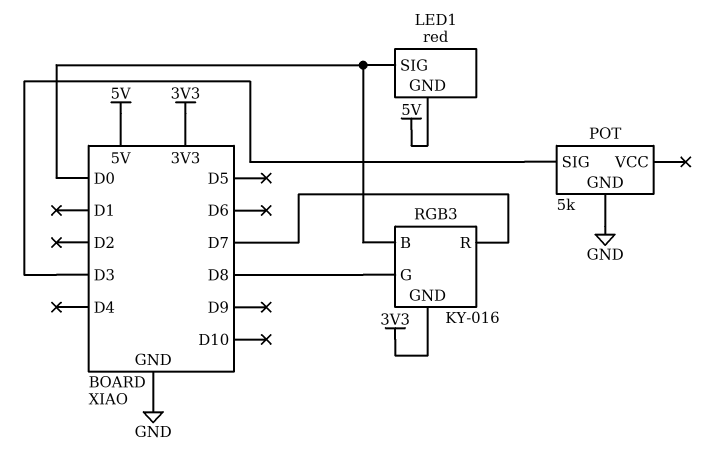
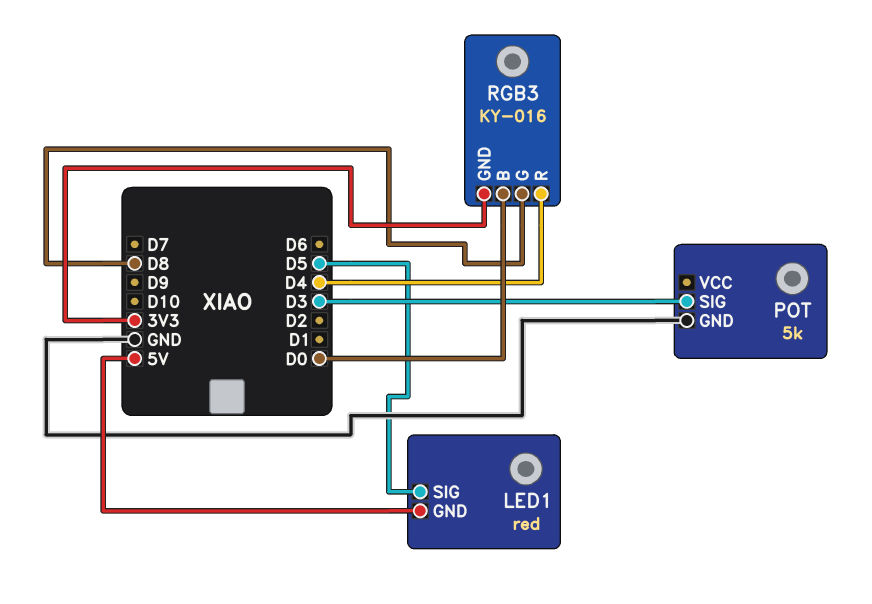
LED1 pin SIG: D0 -> D5
RGB3 pin R: D7 -> D4

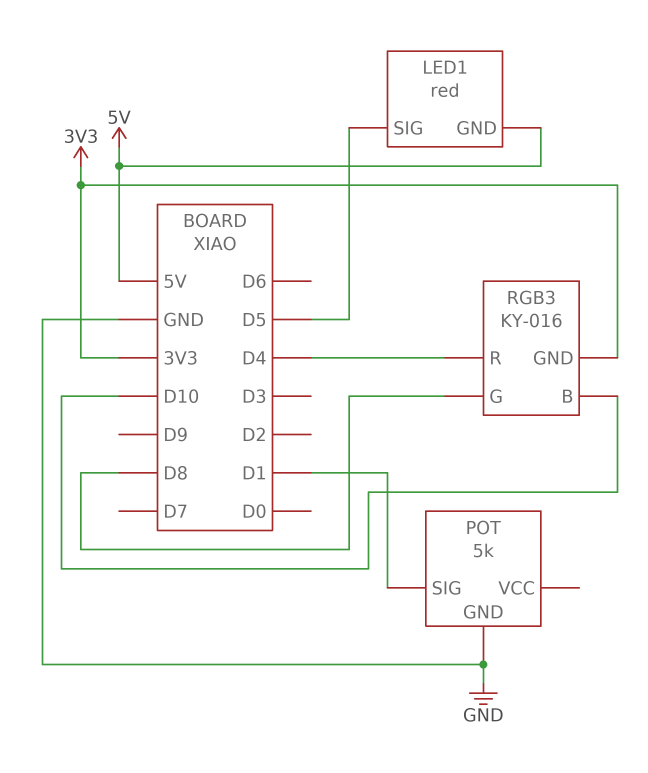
POT pin SIG: D3 -> D1
RGB3 pin B: D0 -> D10

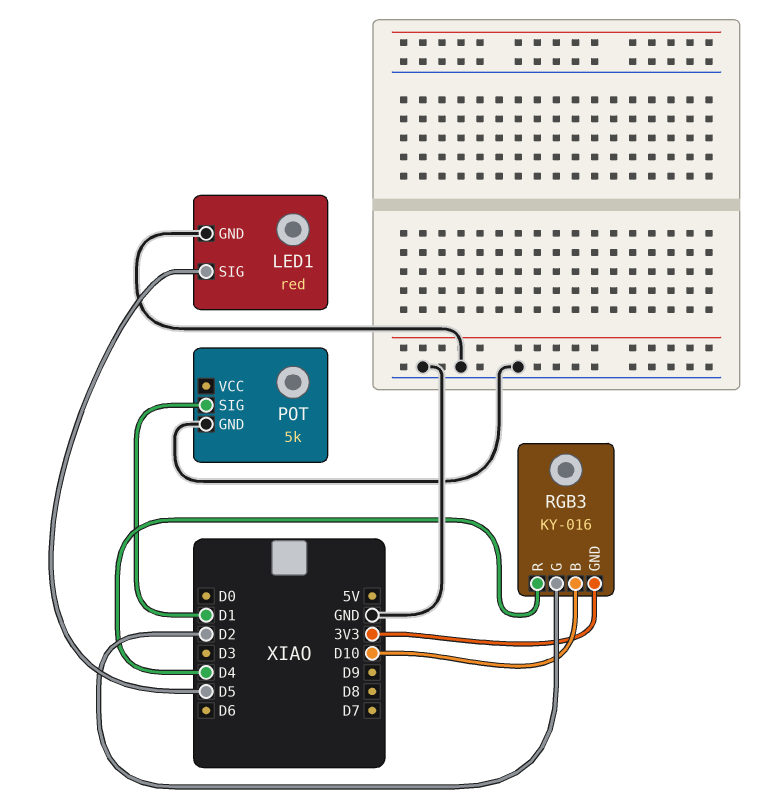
LED1 pin GND: 5V -> GND
RGB3 pin G: D8 -> D2

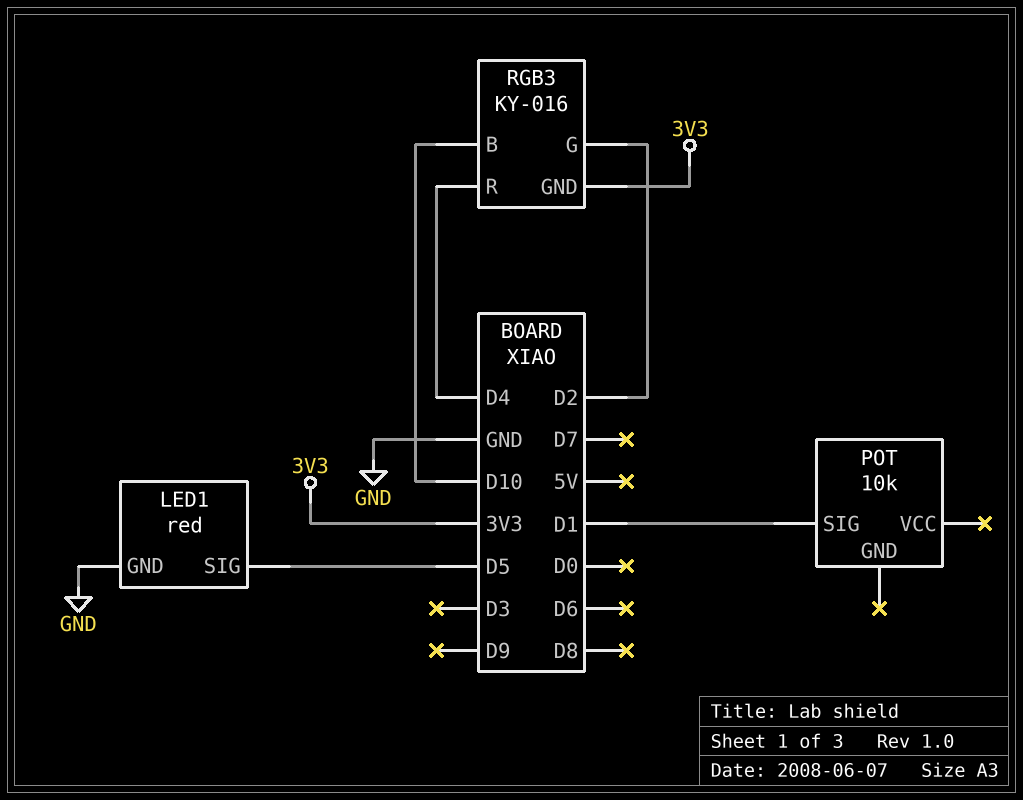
POT: 5k -> 10k
POT pin GND: GND -> none

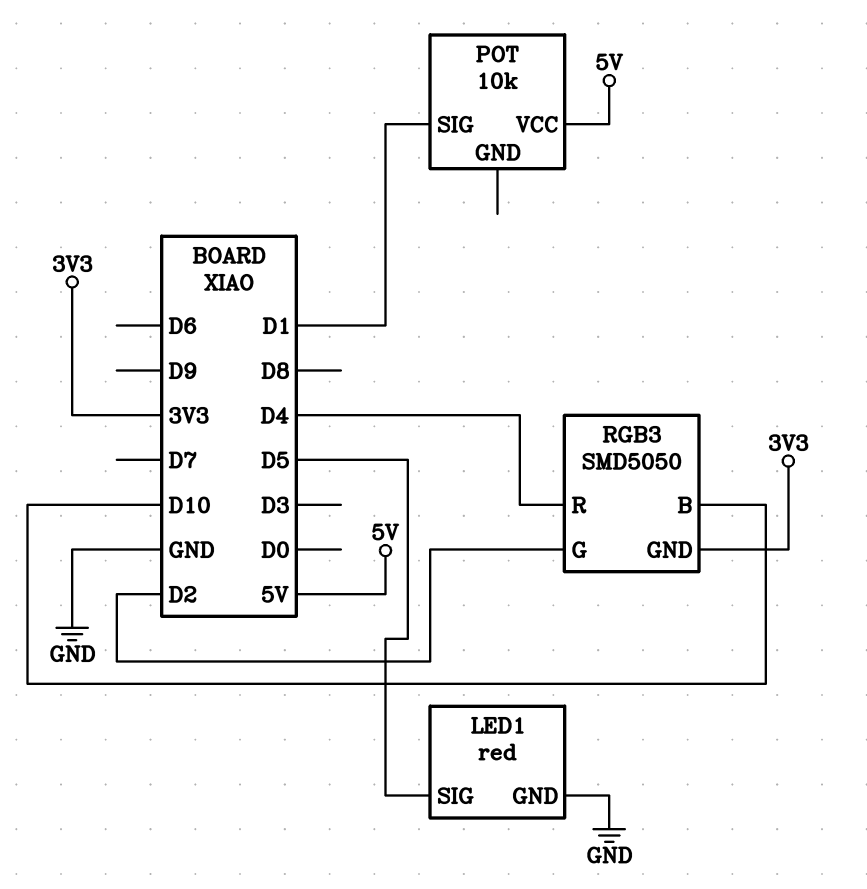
POT pin VCC: none -> 5V
RGB3: KY-016 -> SMD5050

